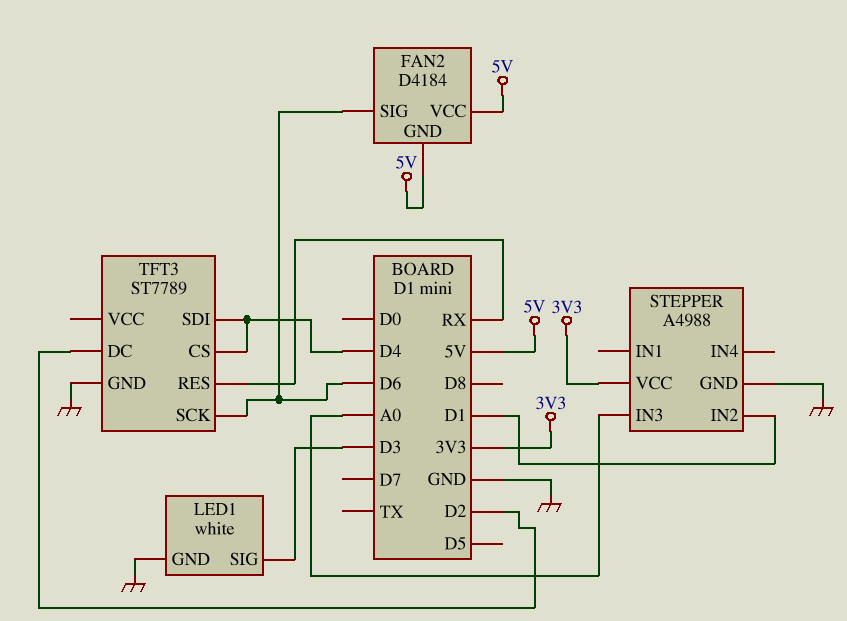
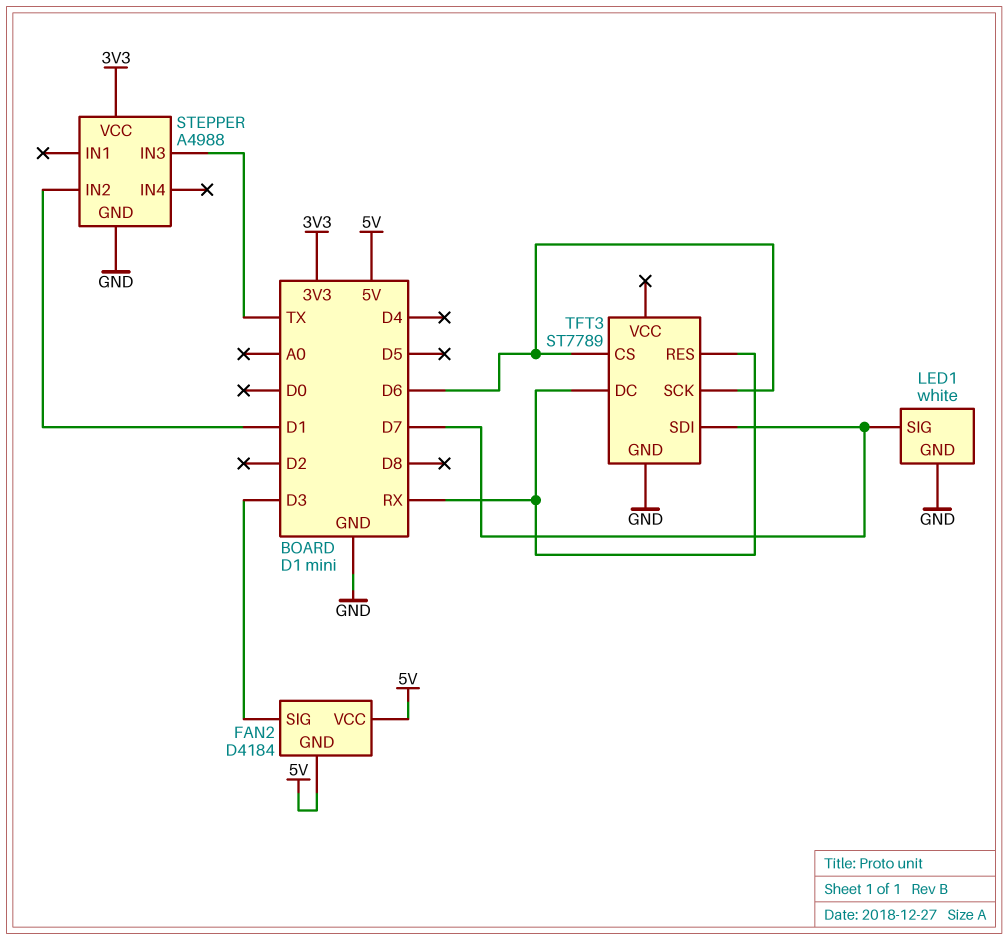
FAN2 pin SIG: D6 -> D3
LED1 pin SIG: D3 -> D7
STEPPER pin IN3: A0 -> TX
TFT3 pin CS: D4 -> D6
TFT3 pin DC: D2 -> RX
TFT3 pin SDI: D4 -> D7

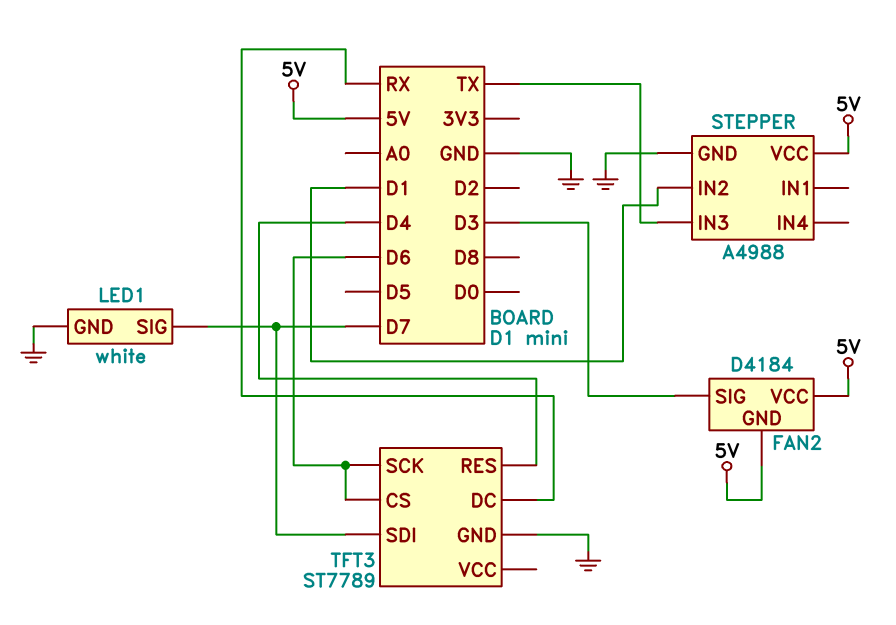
STEPPER pin VCC: 3V3 -> 5V
TFT3 pin RES: RX -> D4

